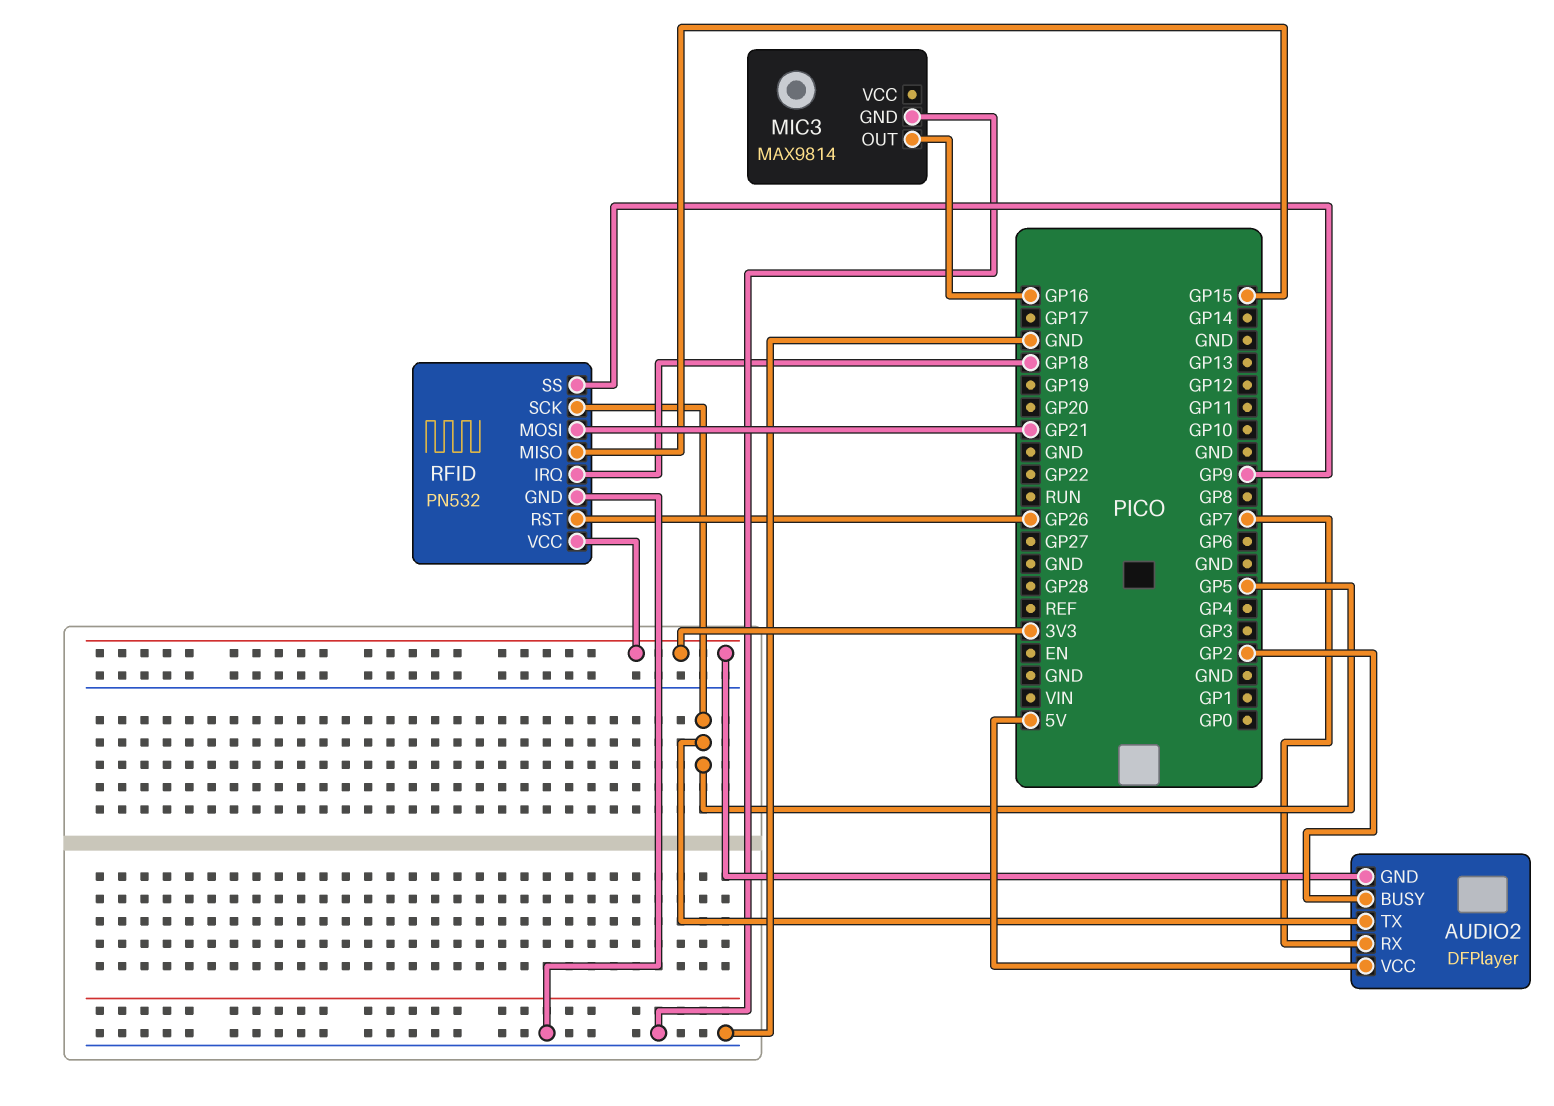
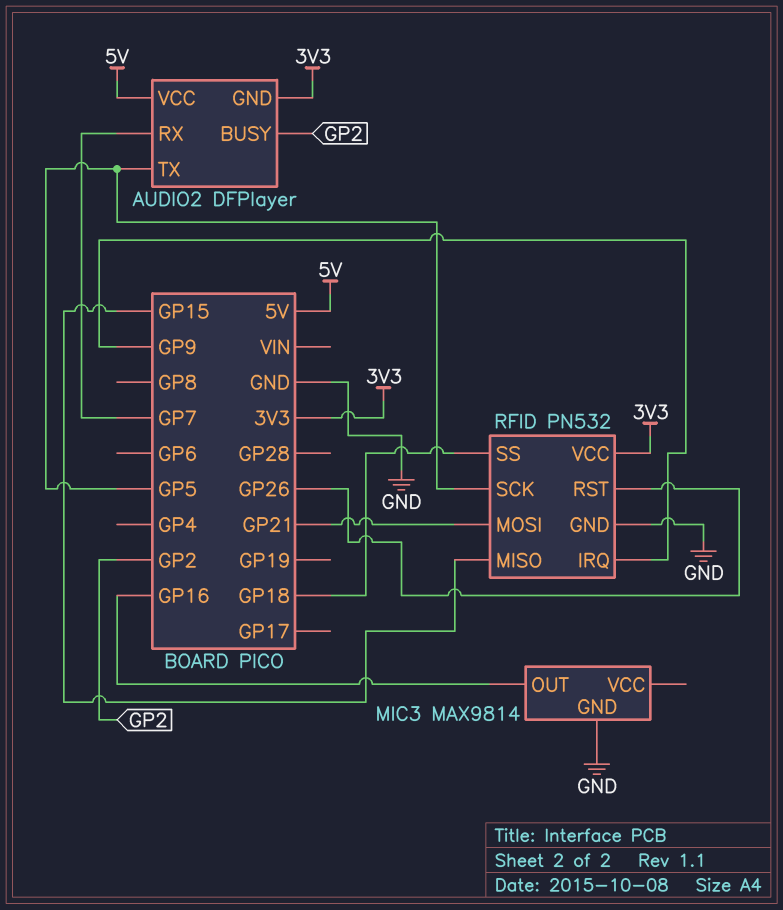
RFID pin IRQ: GP18 -> GP9
RFID pin SS: GP9 -> GP18

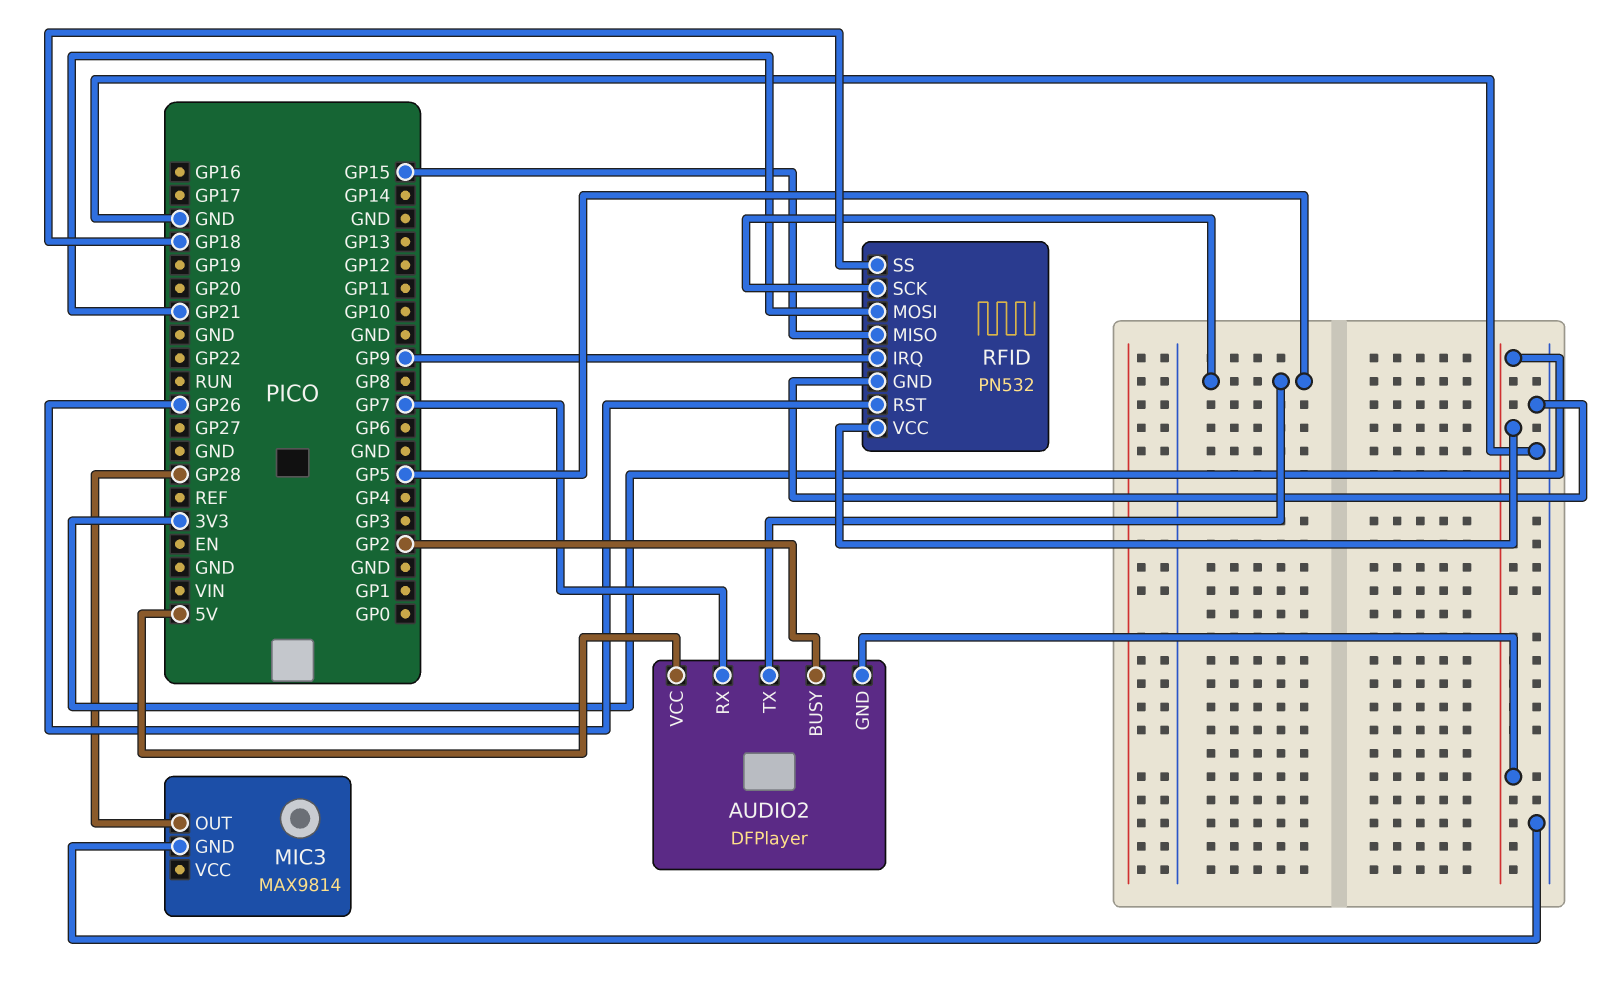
MIC3 pin OUT: GP16 -> GP28

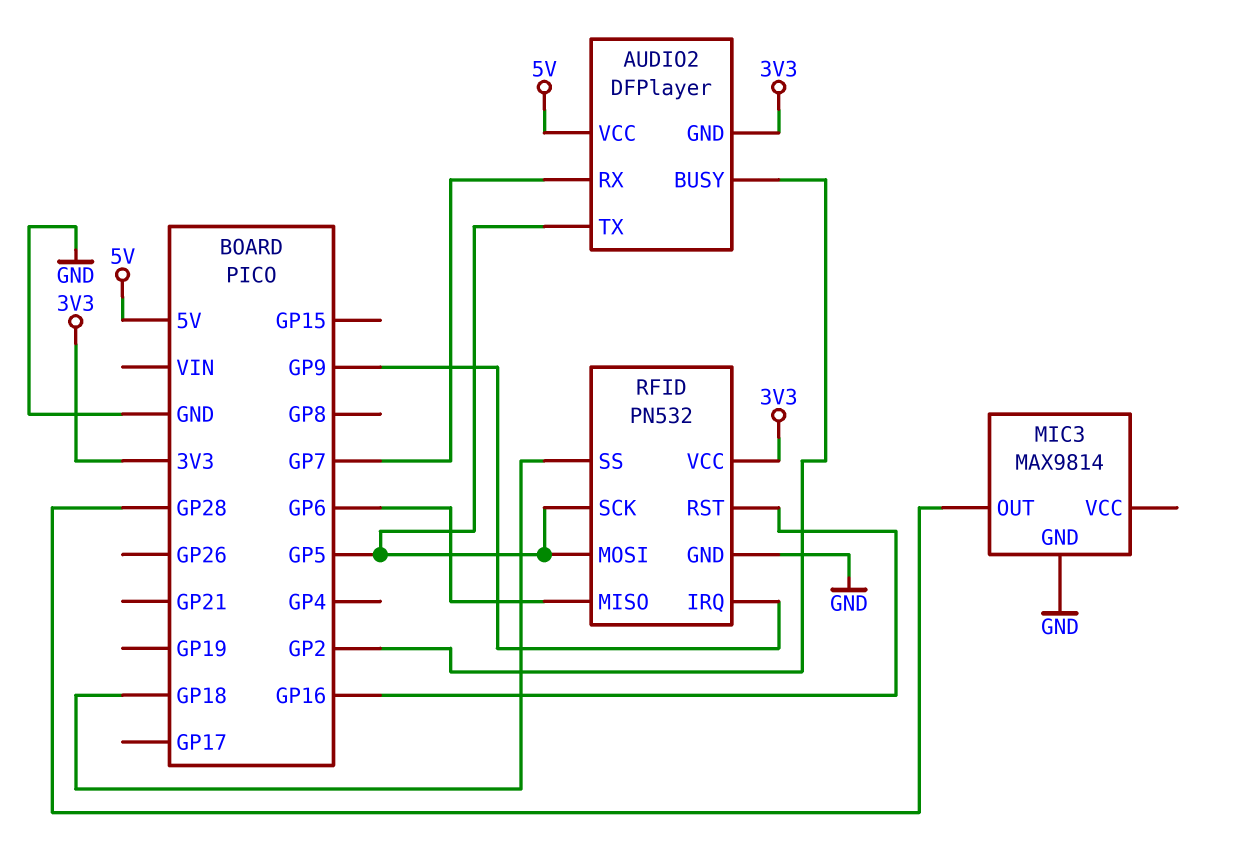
RFID pin MISO: GP15 -> GP6
RFID pin MOSI: GP21 -> GP5
RFID pin RST: GP26 -> GP16

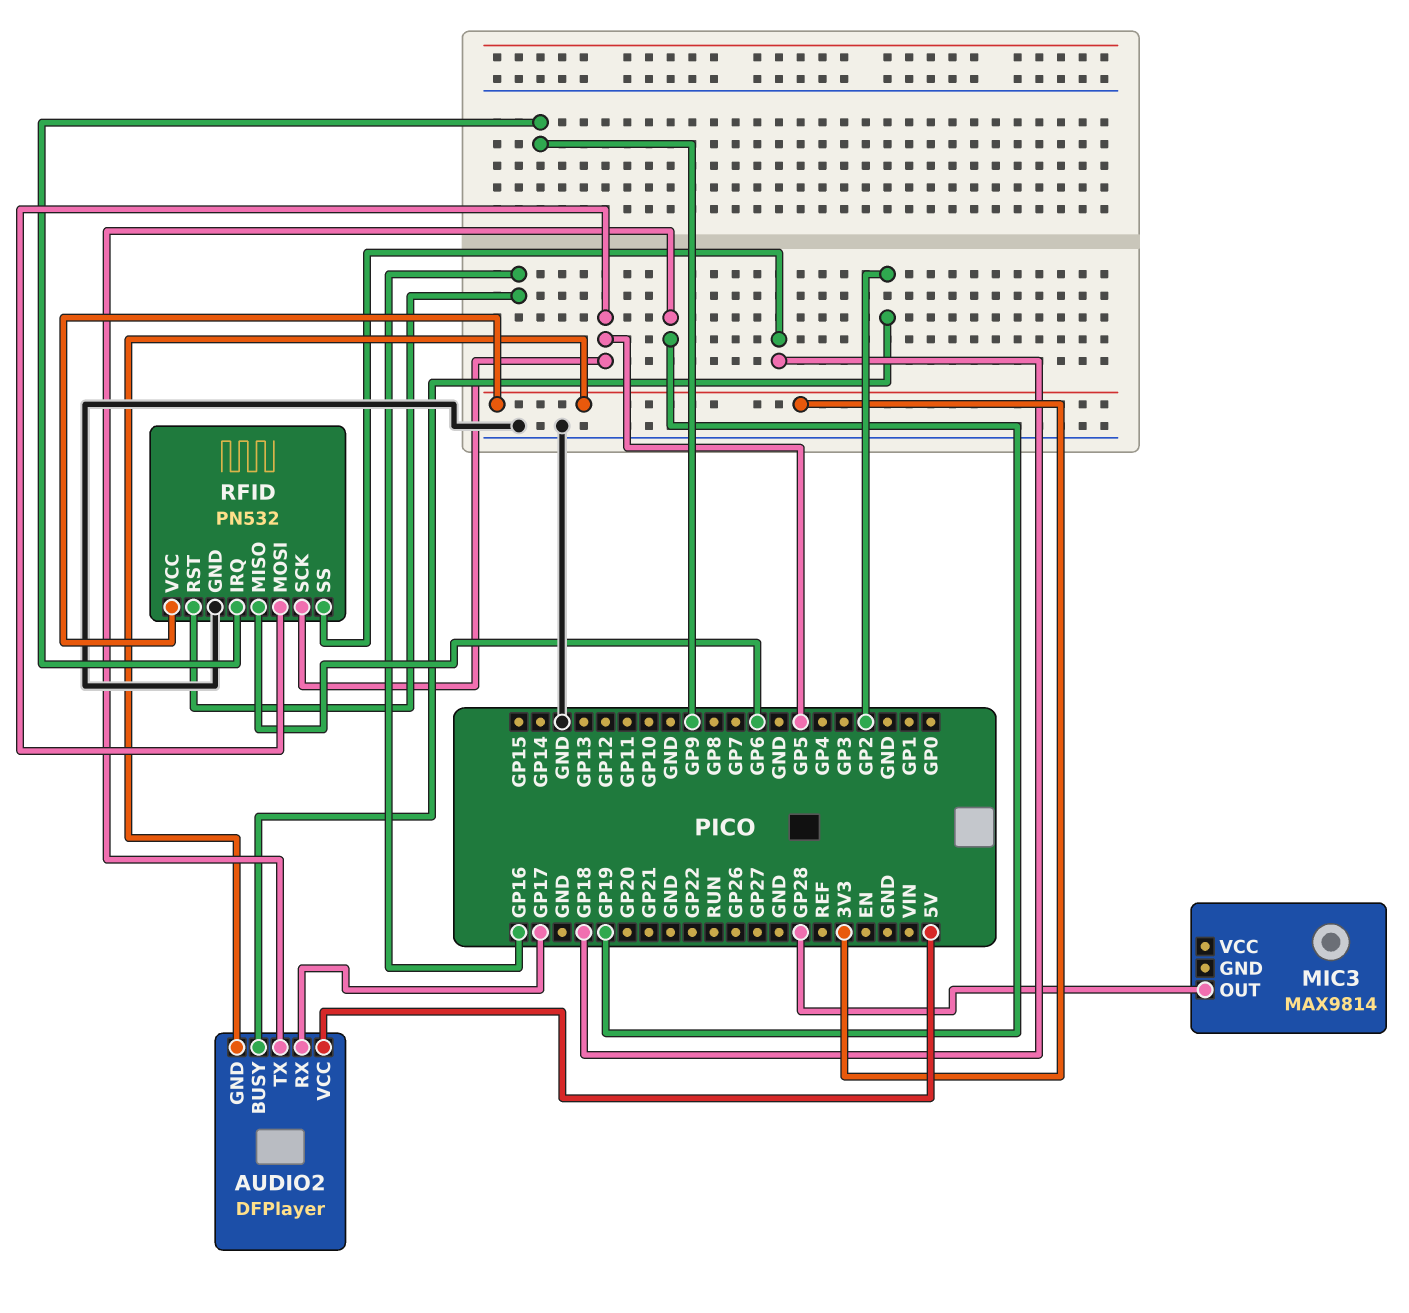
AUDIO2 pin RX: GP7 -> GP17
AUDIO2 pin TX: GP5 -> GP19
MIC3 pin GND: GND -> none

